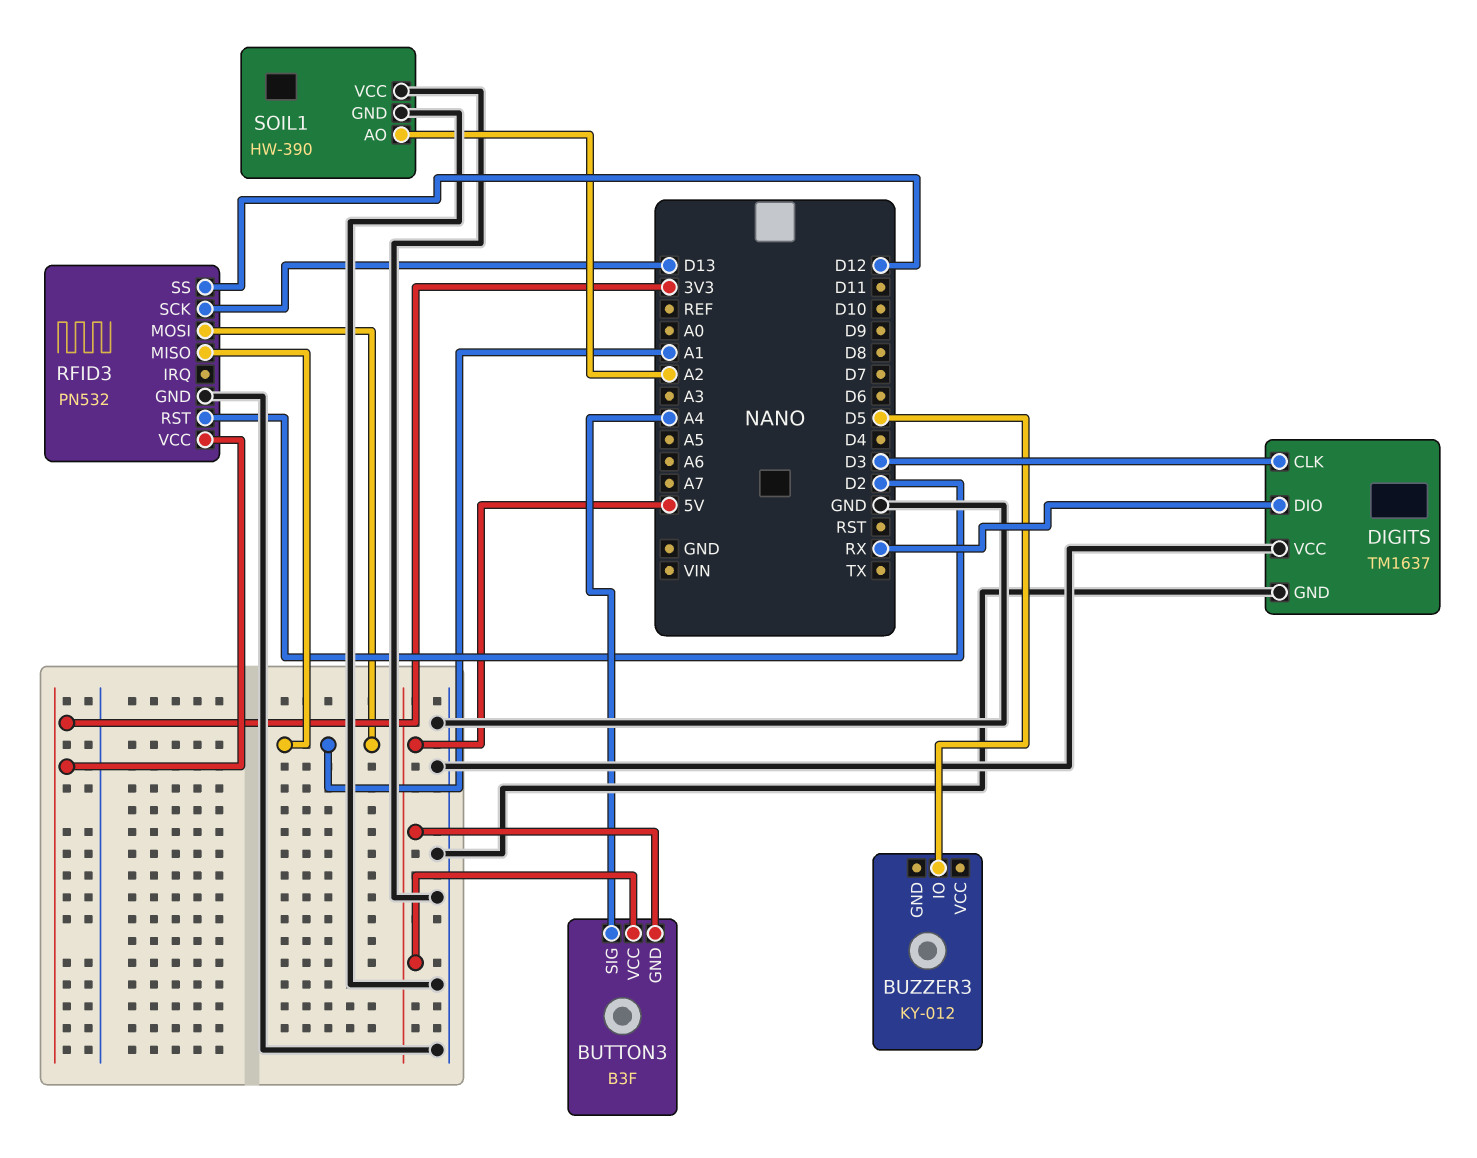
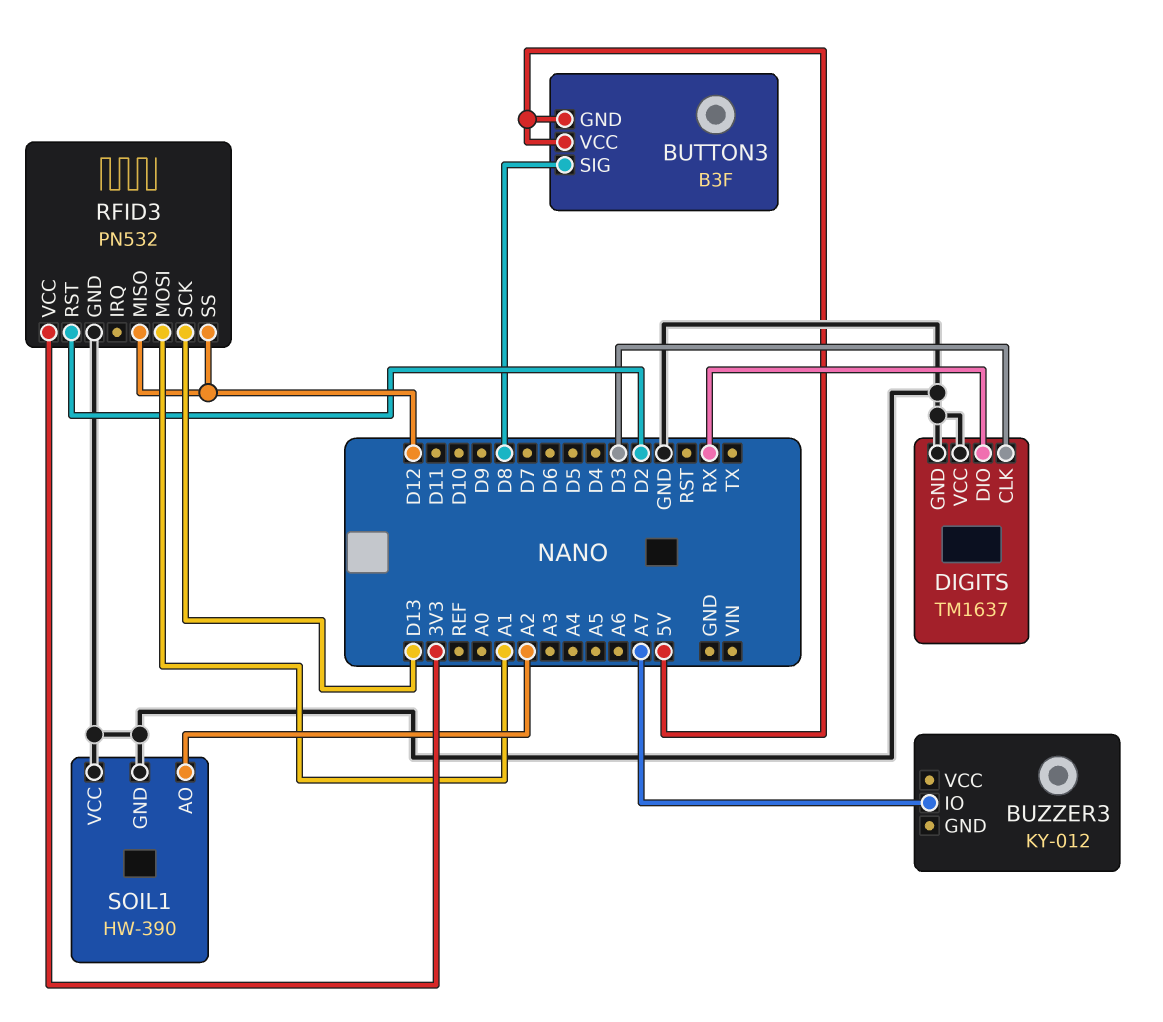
BUTTON3 pin SIG: A4 -> D8
BUZZER3 pin IO: D5 -> A7
RFID3 pin MISO: A1 -> D12

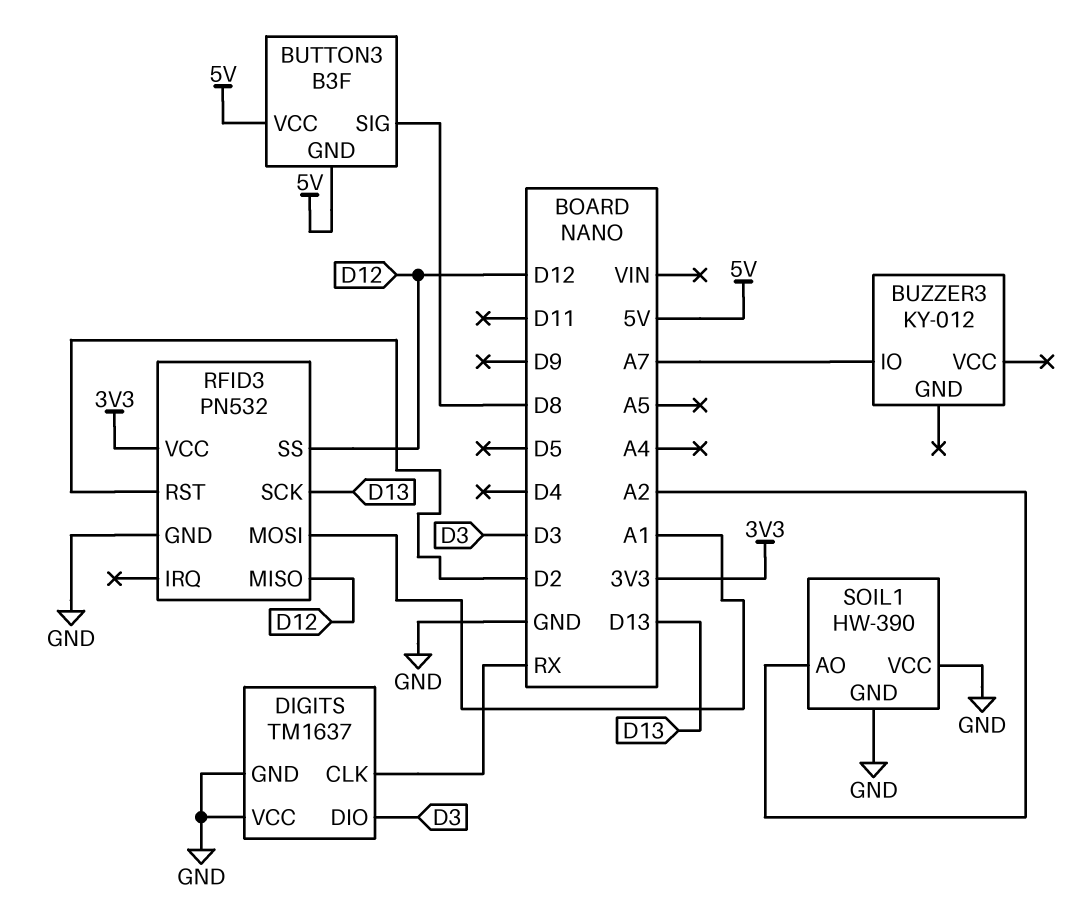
DIGITS pin CLK: D3 -> RX
DIGITS pin DIO: RX -> D3

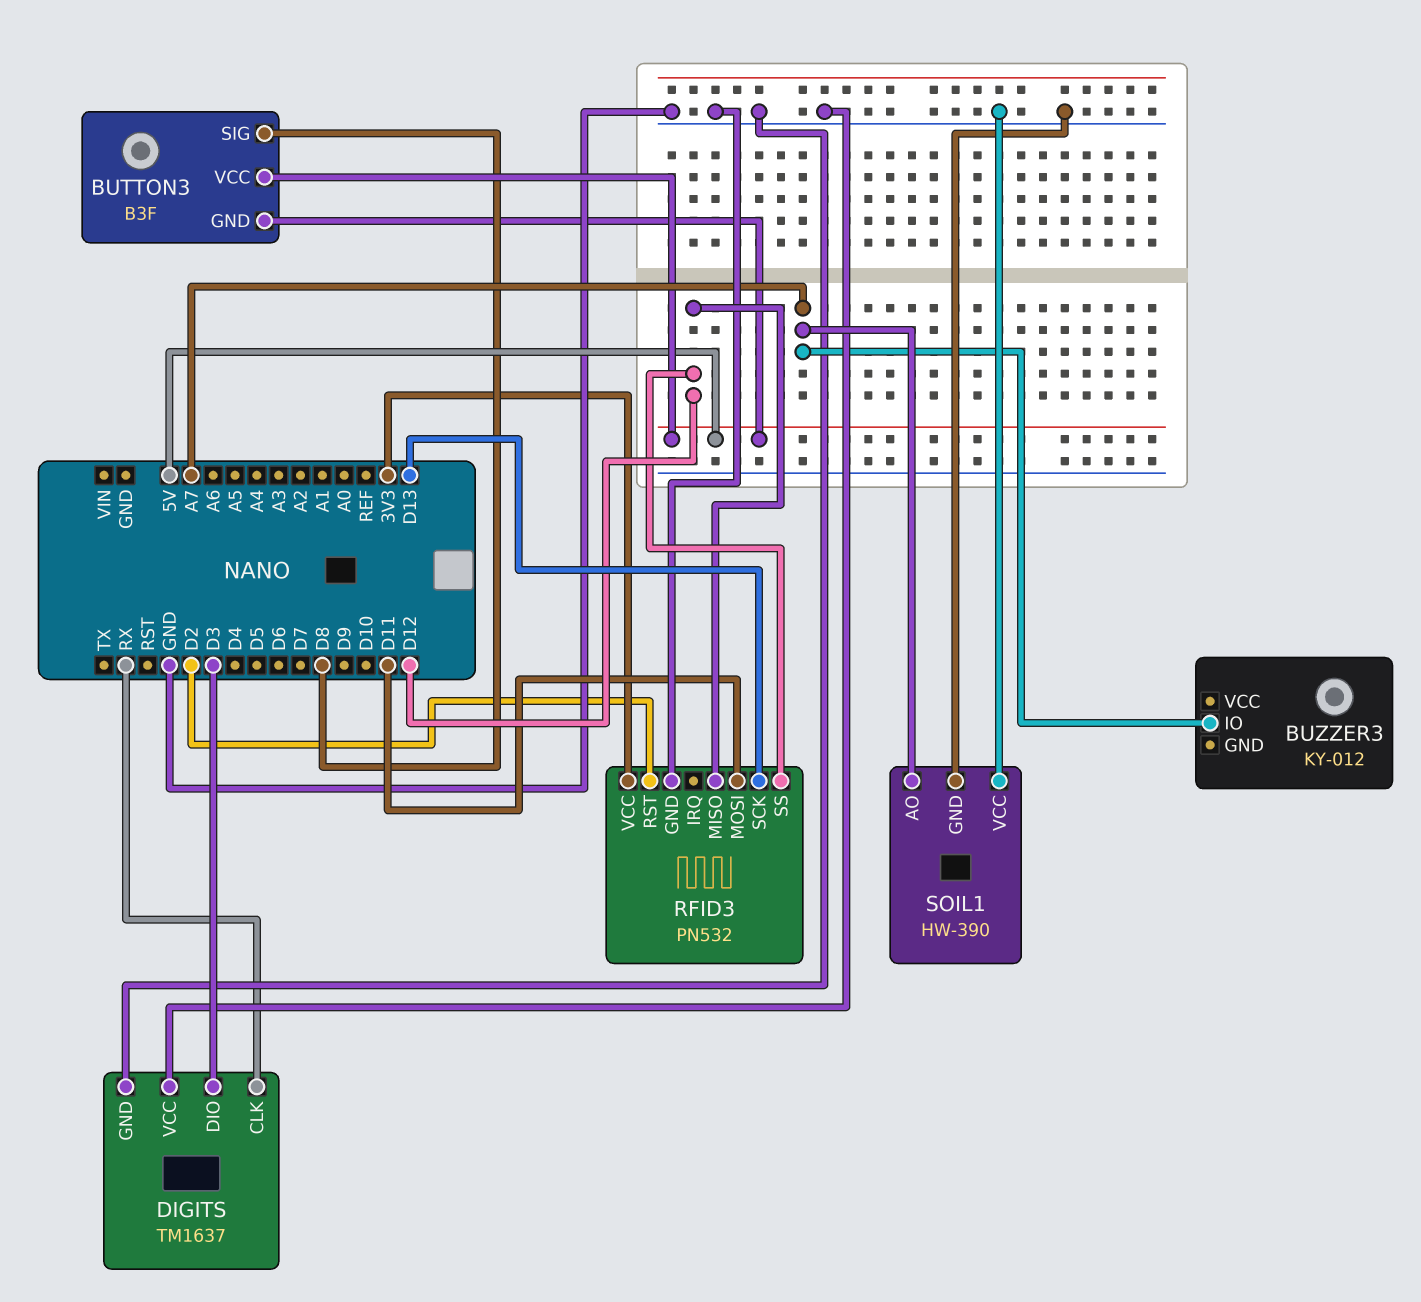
RFID3 pin MOSI: A1 -> D11
SOIL1 pin AO: A2 -> A7

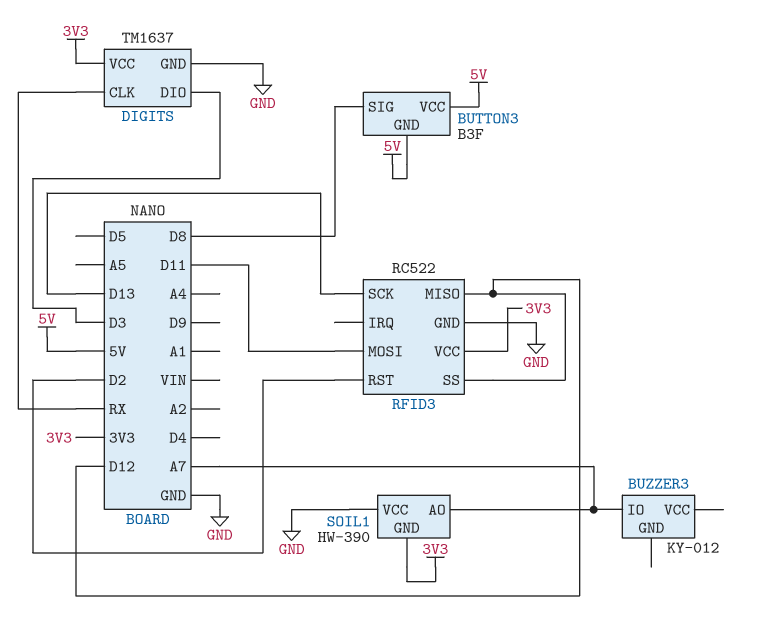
DIGITS pin VCC: GND -> 3V3
RFID3: PN532 -> RC522
SOIL1 pin GND: GND -> 3V3

